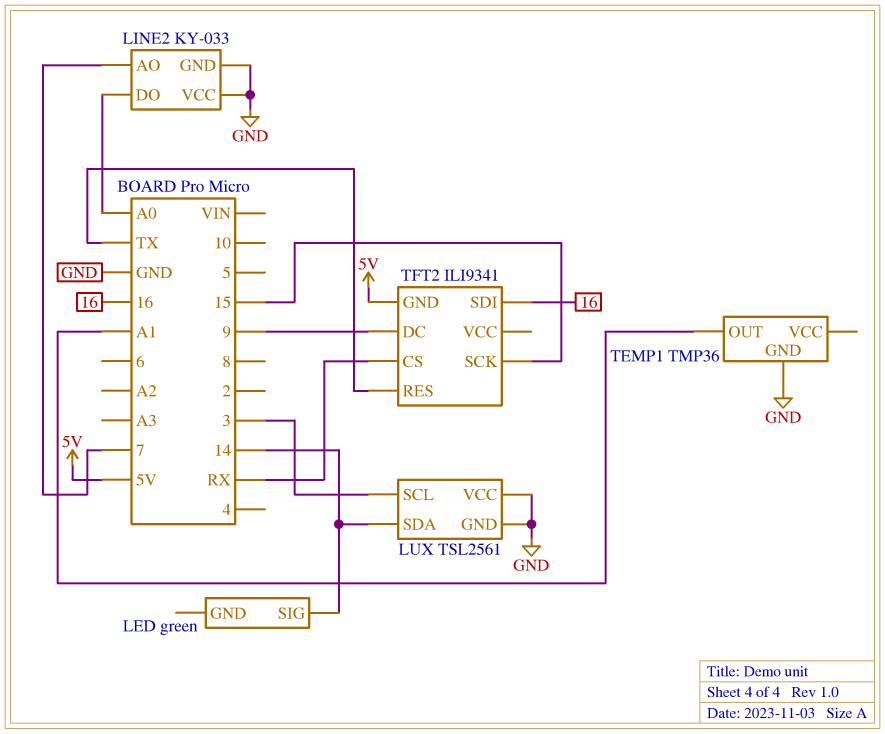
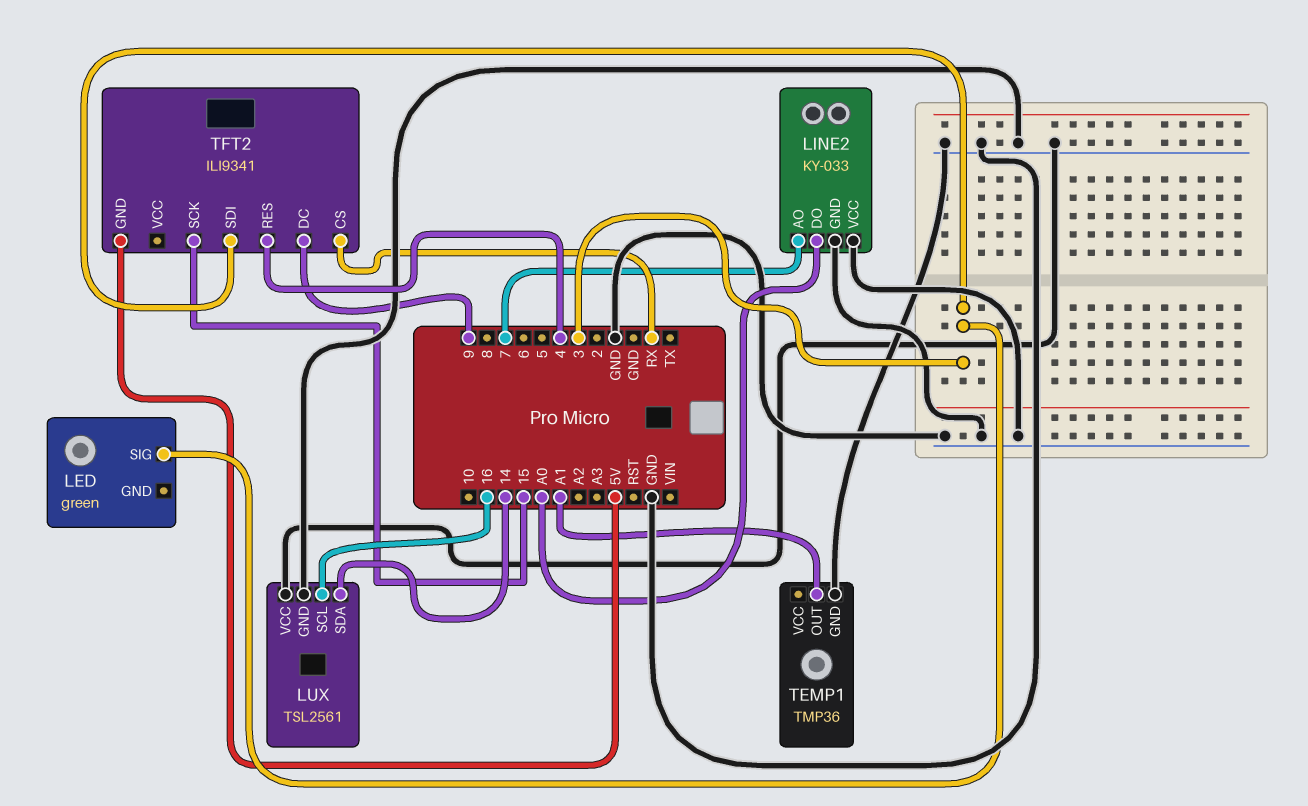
LED pin SIG: 14 -> 3
LUX pin SCL: 3 -> 16
TFT2 pin RES: TX -> 4
TFT2 pin SDI: 16 -> 3

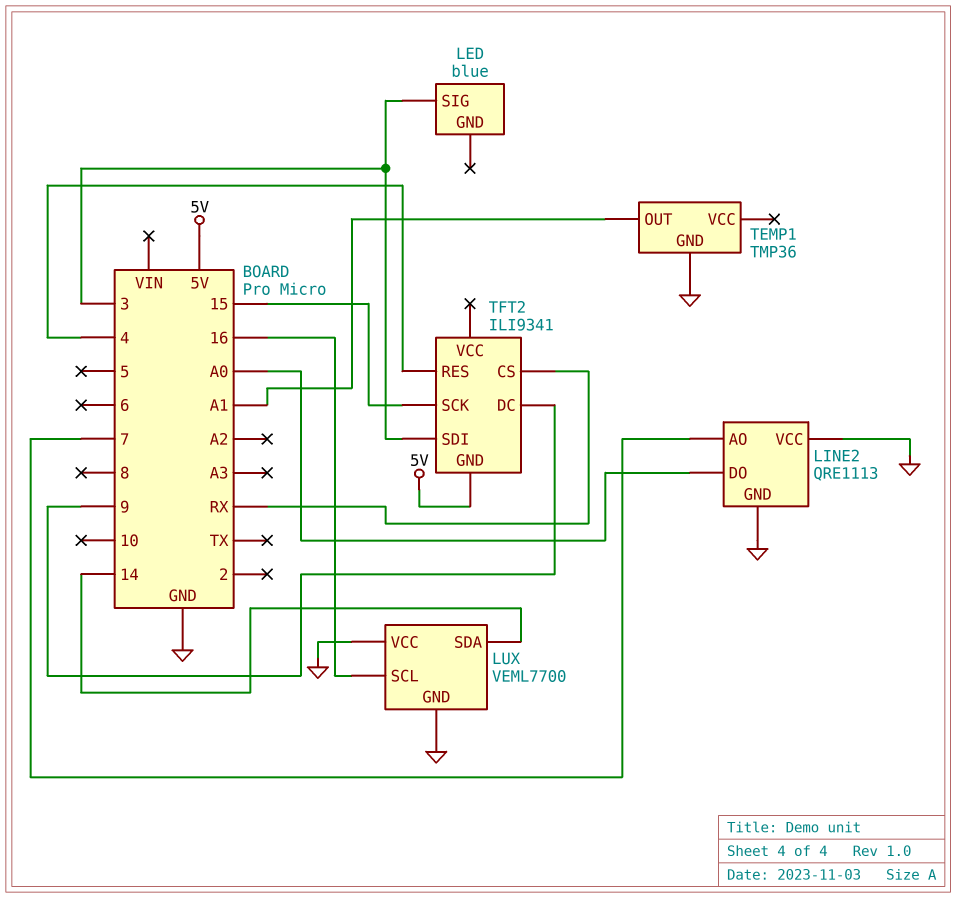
LED: green -> blue
LINE2: KY-033 -> QRE1113
LUX: TSL2561 -> VEML7700

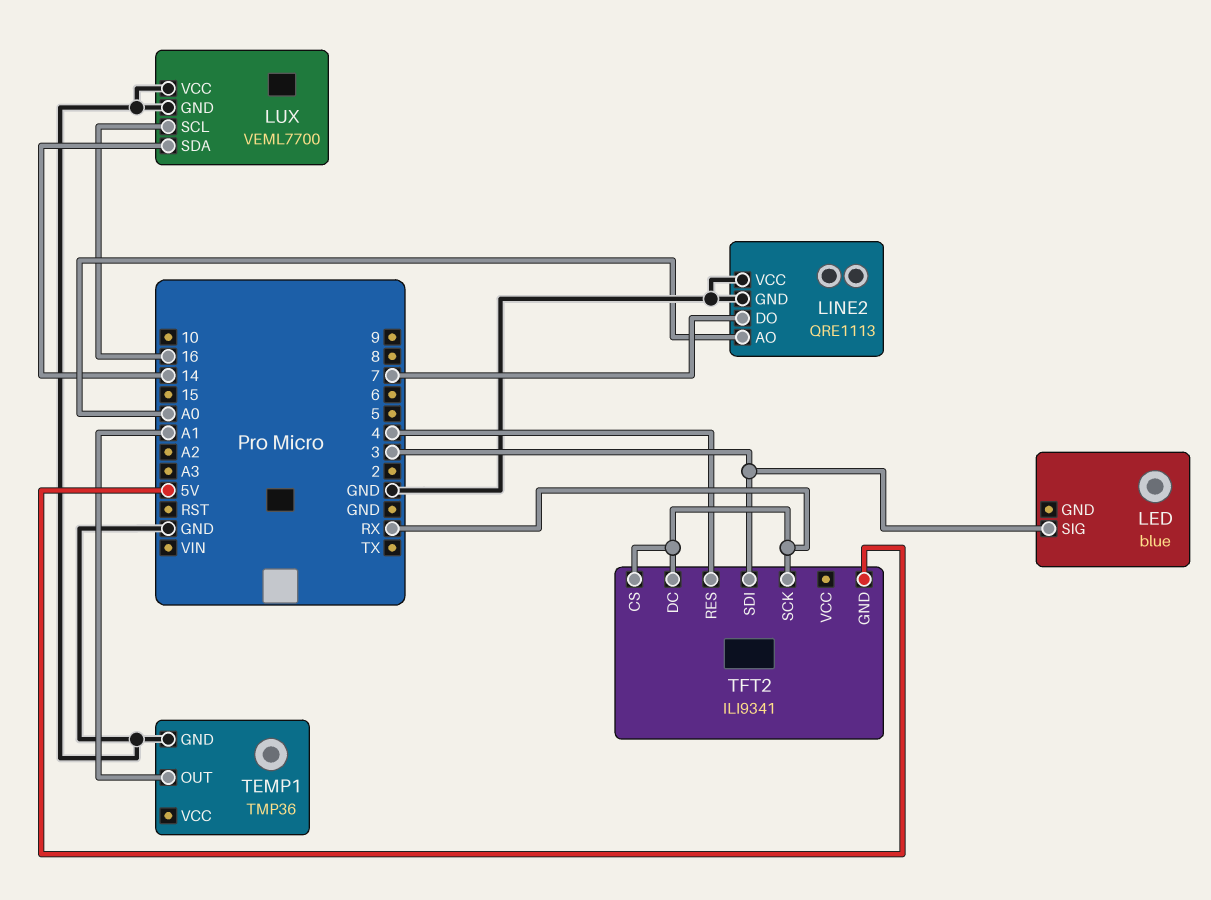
LINE2 pin AO: 7 -> A0
LINE2 pin DO: A0 -> 7
TFT2 pin DC: 9 -> RX
TFT2 pin SCK: 15 -> RX

